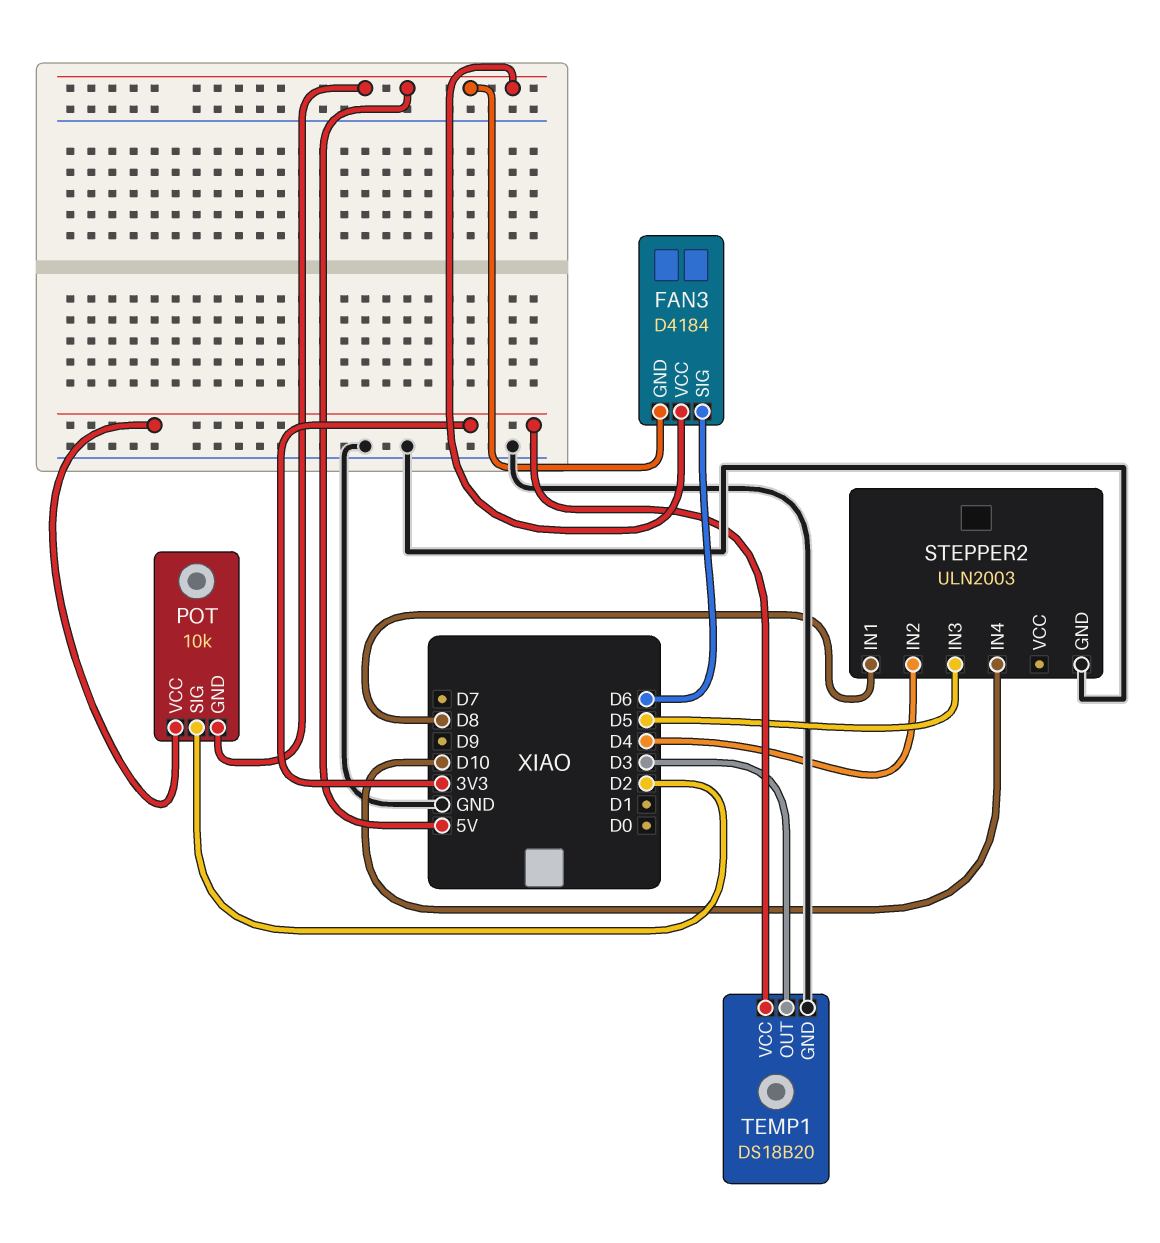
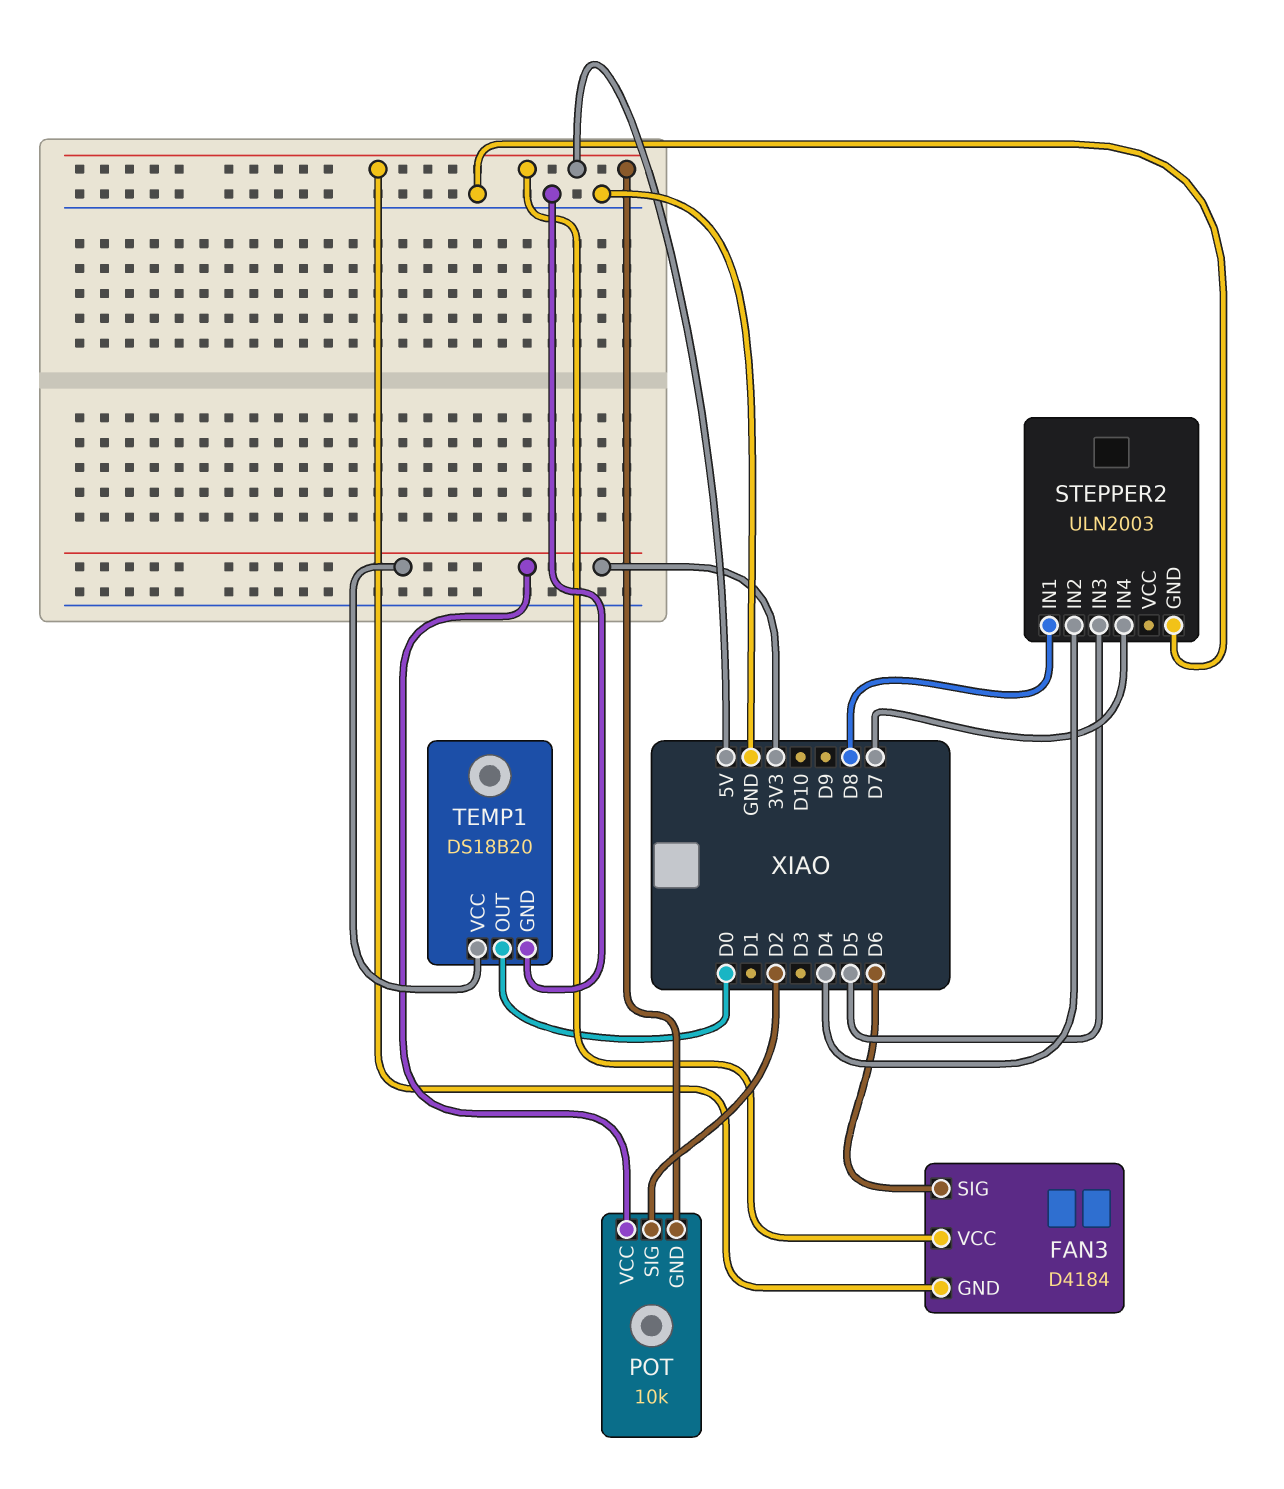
STEPPER2 pin IN4: D10 -> D7
TEMP1 pin OUT: D3 -> D0

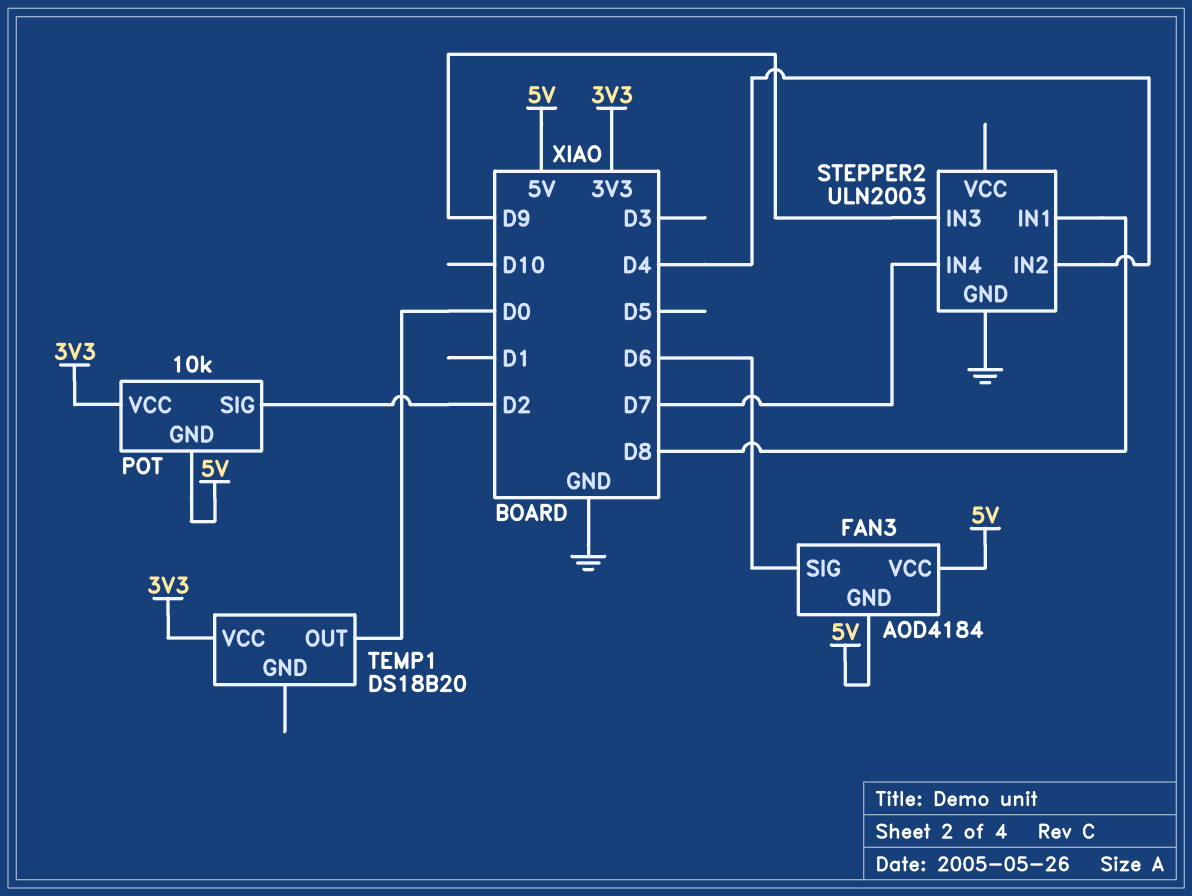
FAN3: D4184 -> AOD4184
STEPPER2 pin IN3: D5 -> D9
TEMP1 pin GND: GND -> none

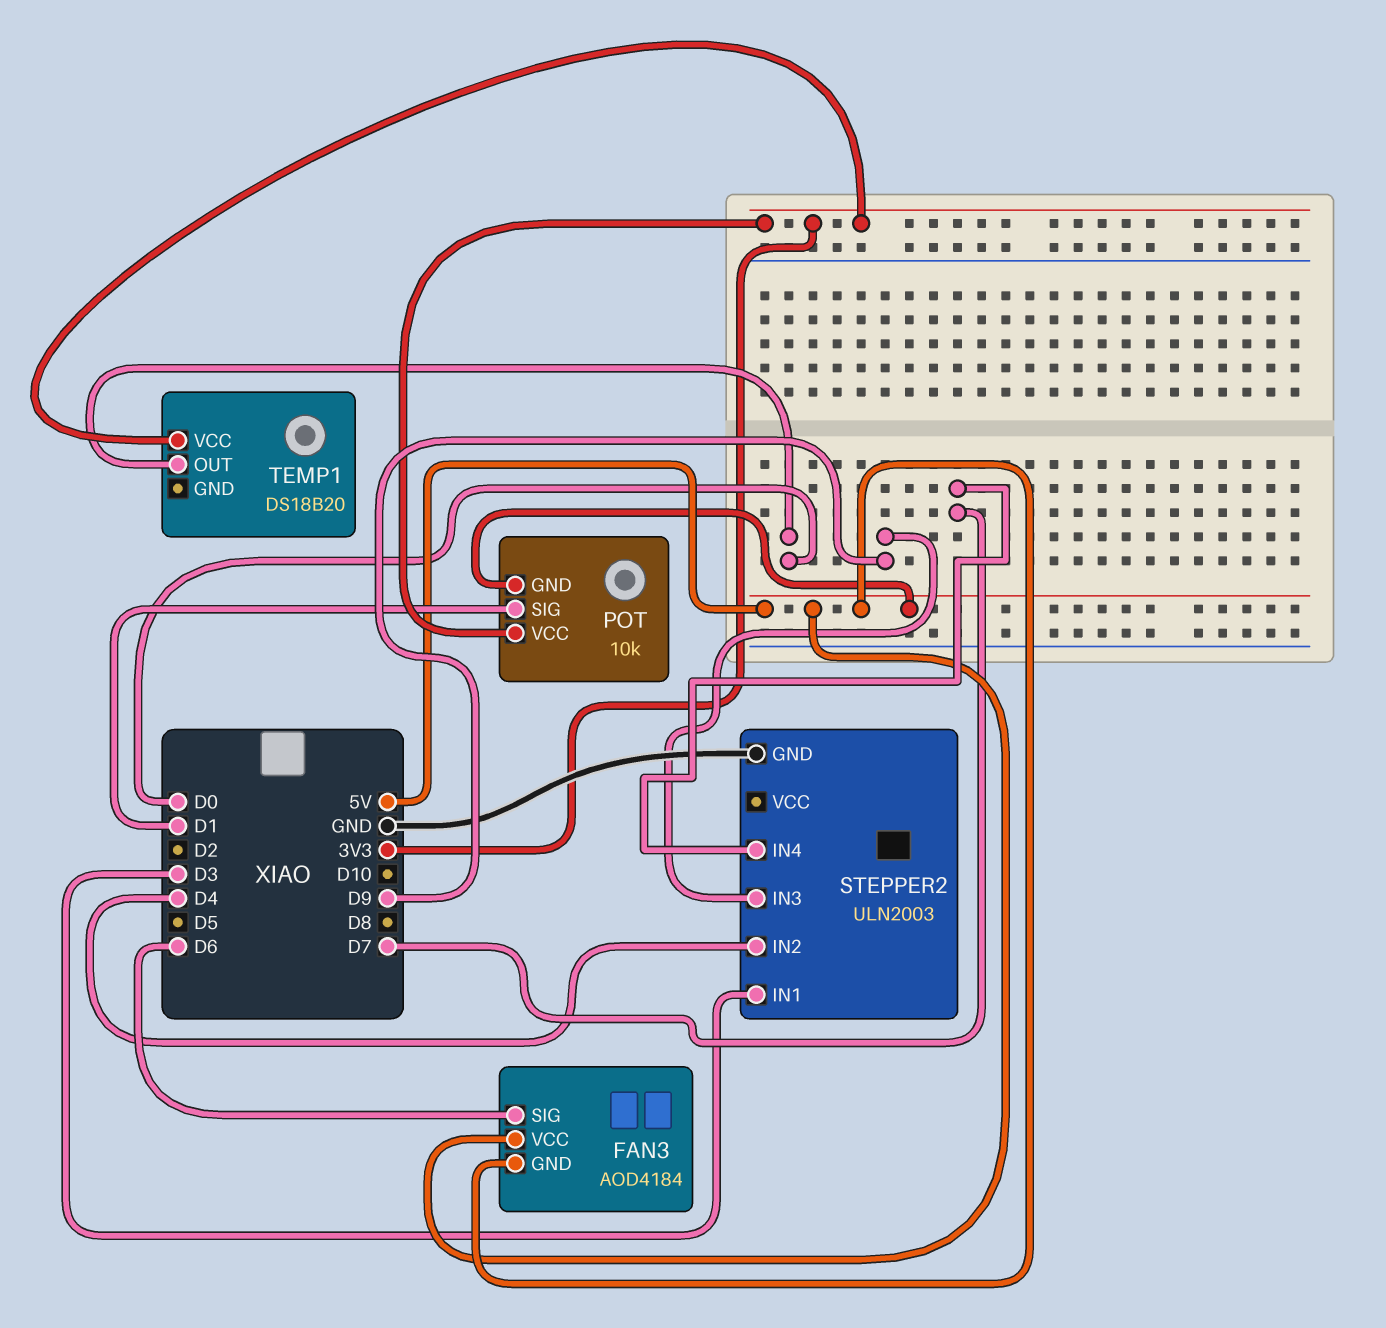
POT pin SIG: D2 -> D1
STEPPER2 pin IN1: D8 -> D3

